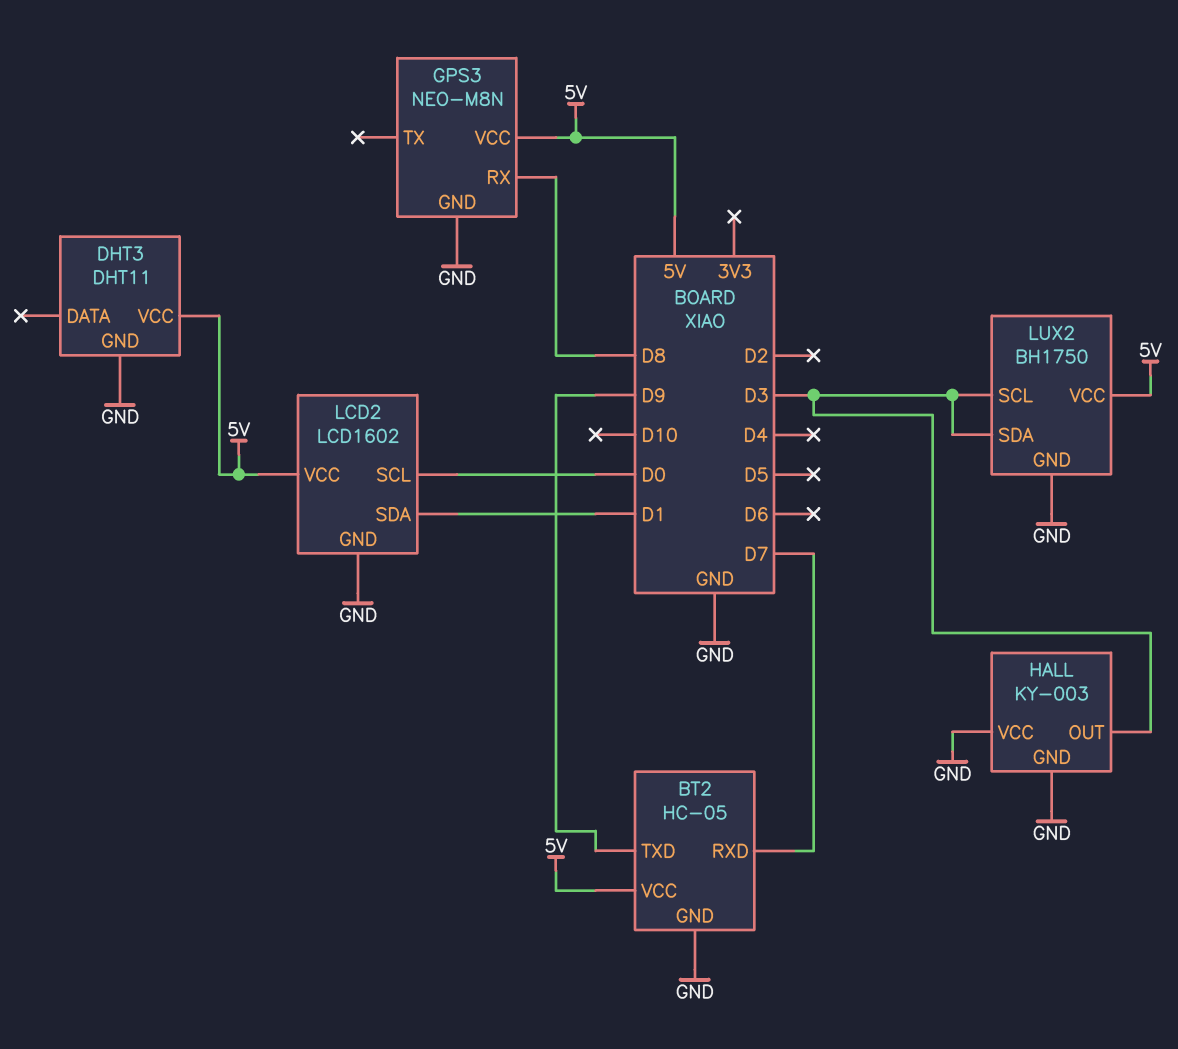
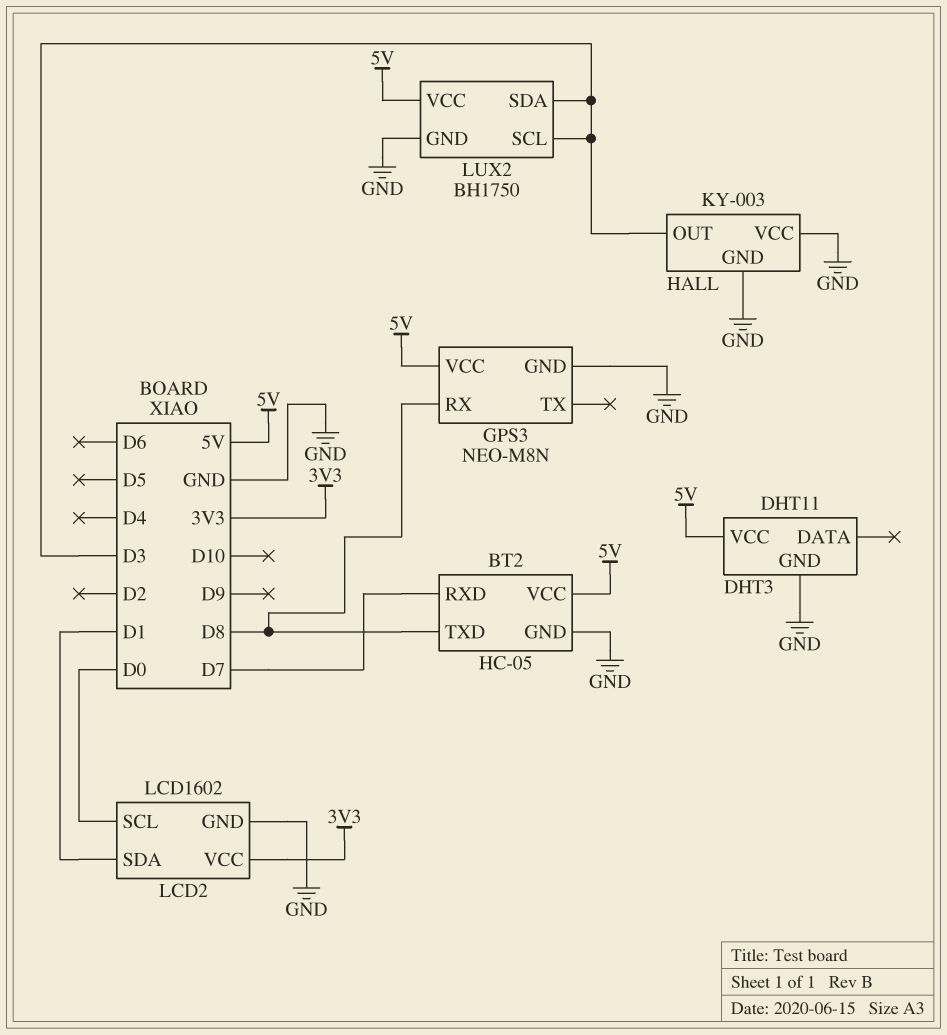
BT2 pin TXD: D9 -> D8
LCD2 pin VCC: 5V -> 3V3

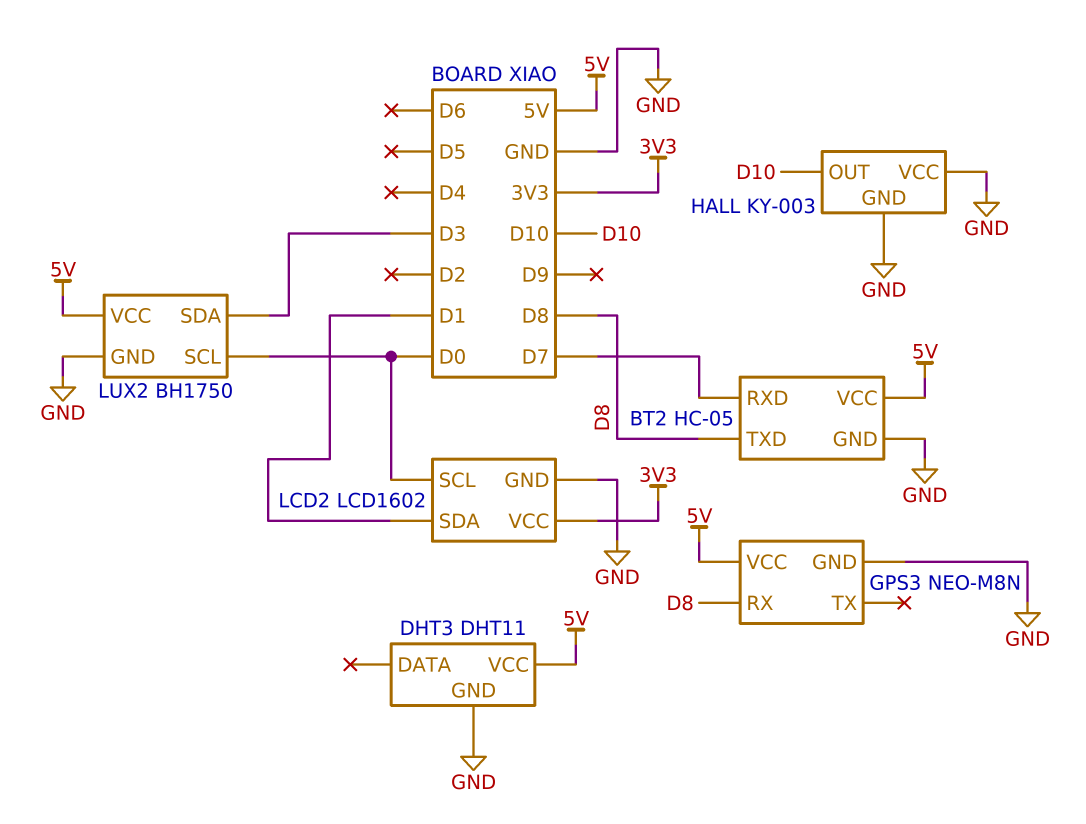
HALL pin OUT: D3 -> D10
LUX2 pin SCL: D3 -> D0

